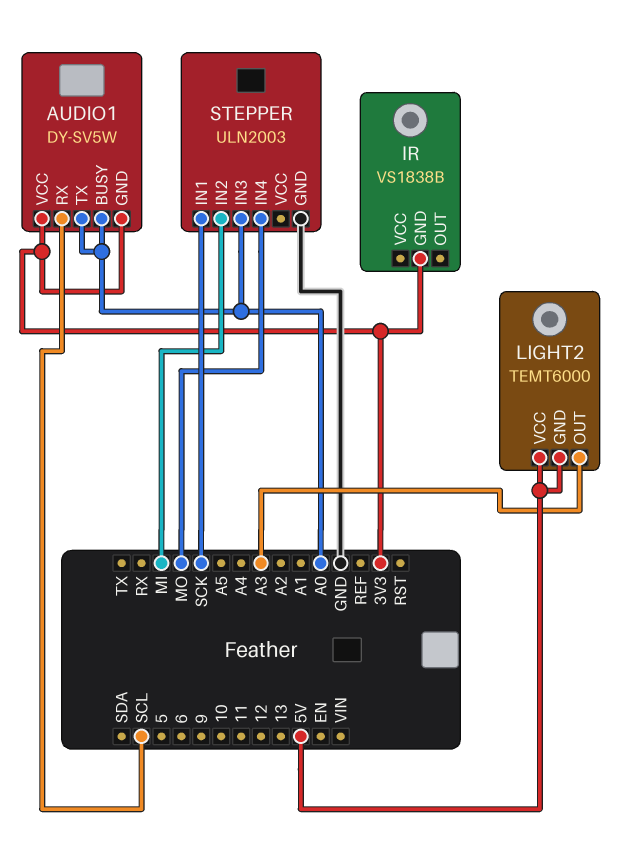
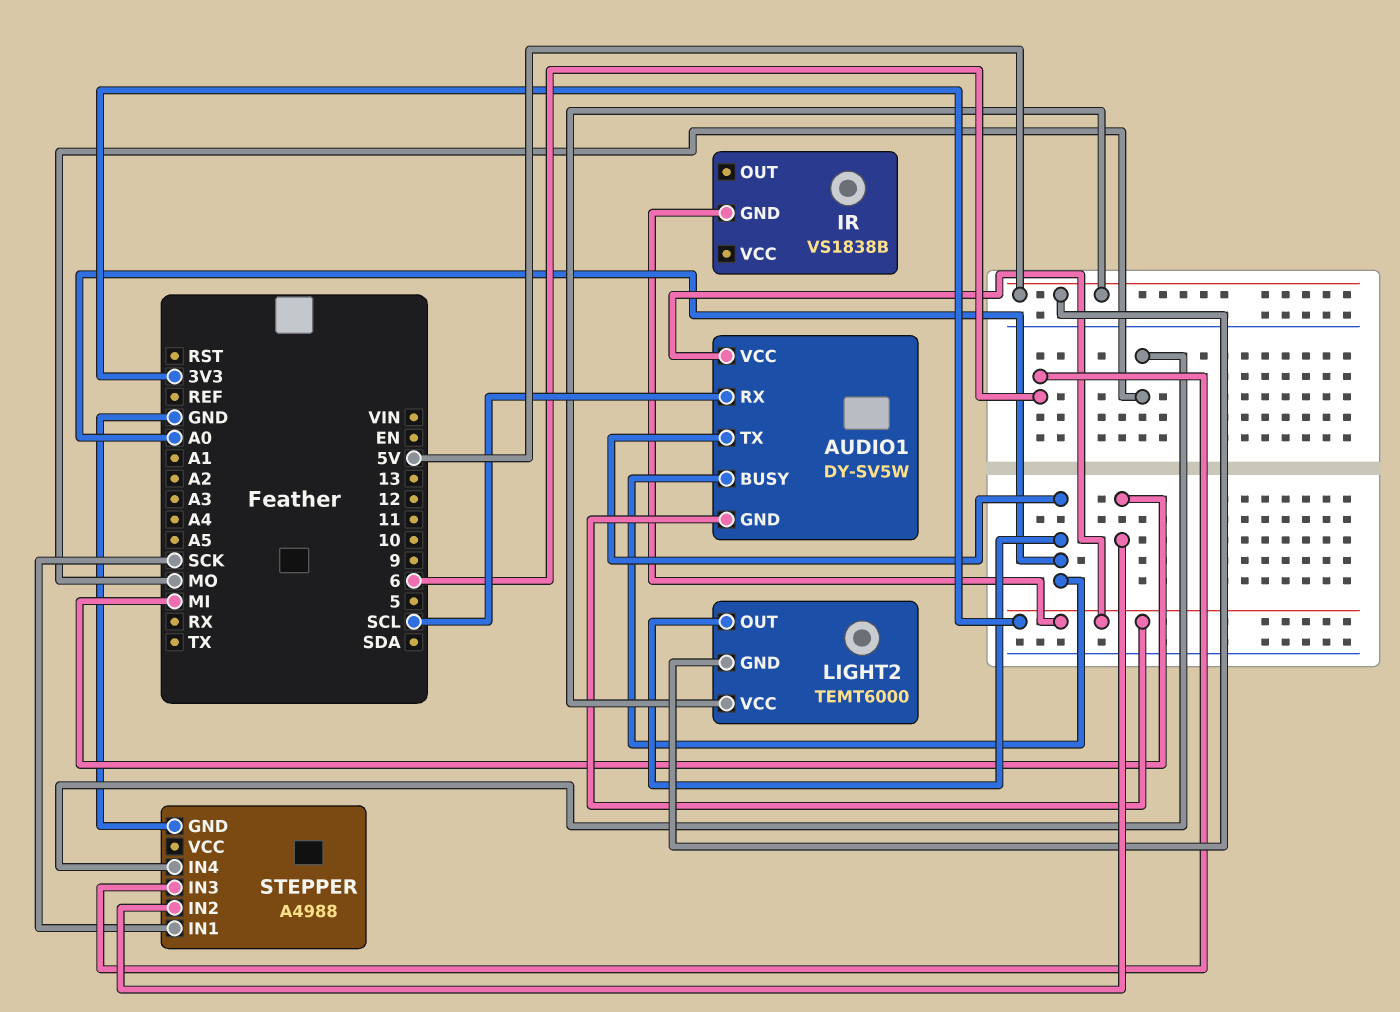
LIGHT2 pin OUT: A3 -> A0
STEPPER: ULN2003 -> A4988
STEPPER pin IN3: A0 -> 6

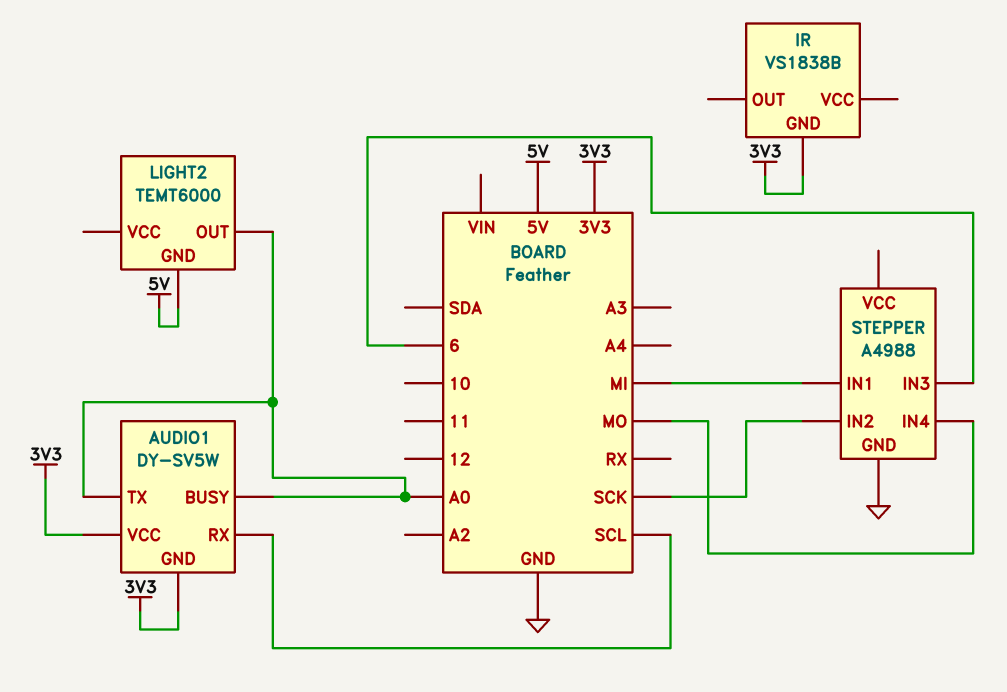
LIGHT2 pin VCC: 5V -> none
STEPPER pin IN1: SCK -> MI
STEPPER pin IN2: MI -> SCK

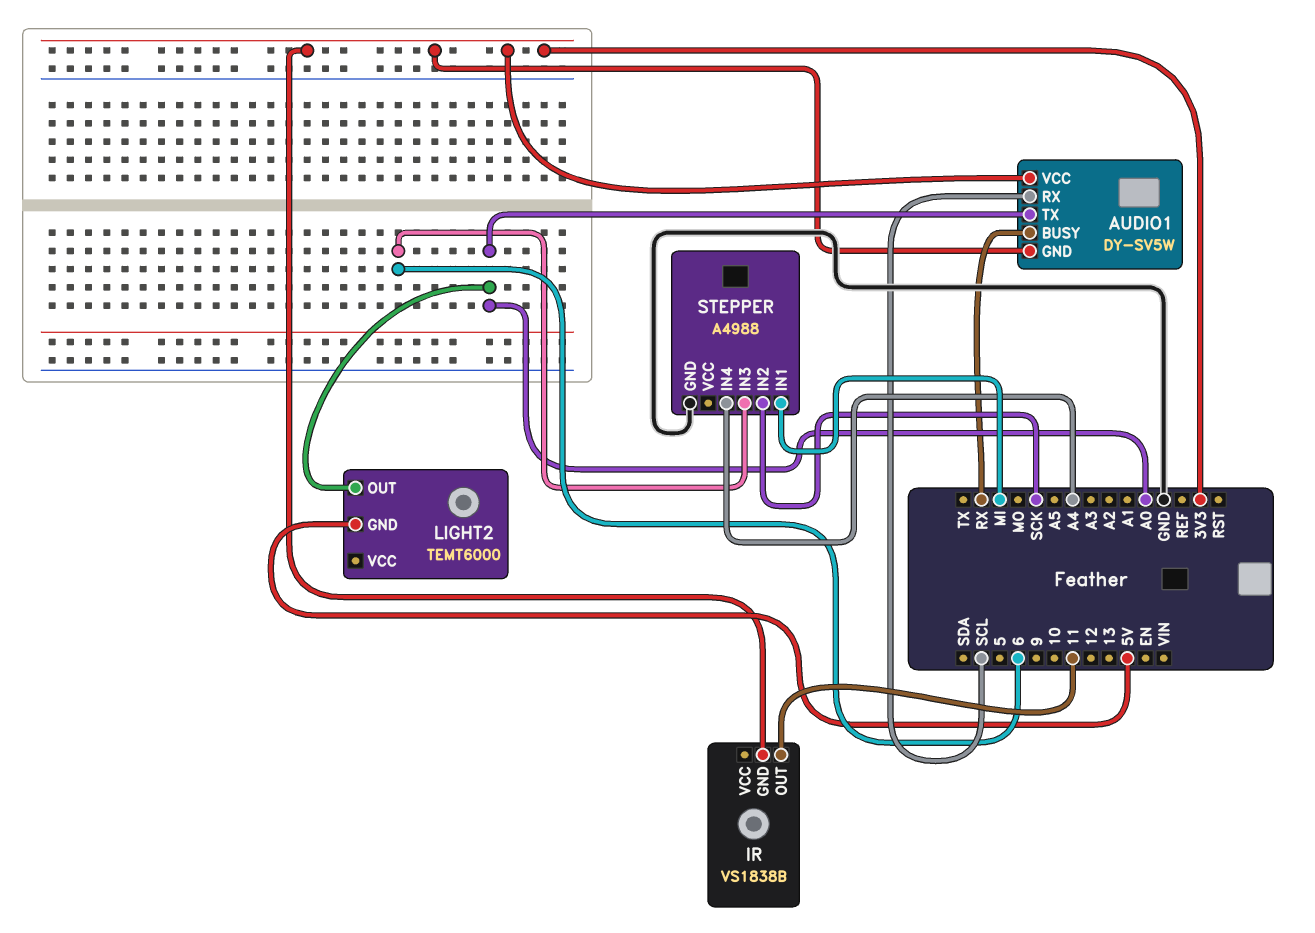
AUDIO1 pin BUSY: A0 -> RX
IR pin OUT: none -> 11
STEPPER pin IN4: MO -> A4

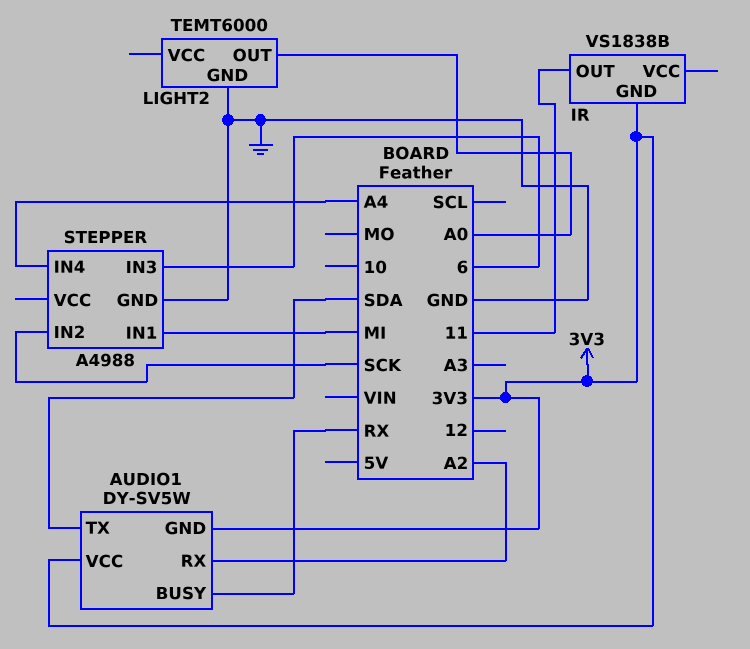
AUDIO1 pin RX: SCL -> A2
AUDIO1 pin TX: A0 -> SDA
LIGHT2 pin GND: 5V -> GND

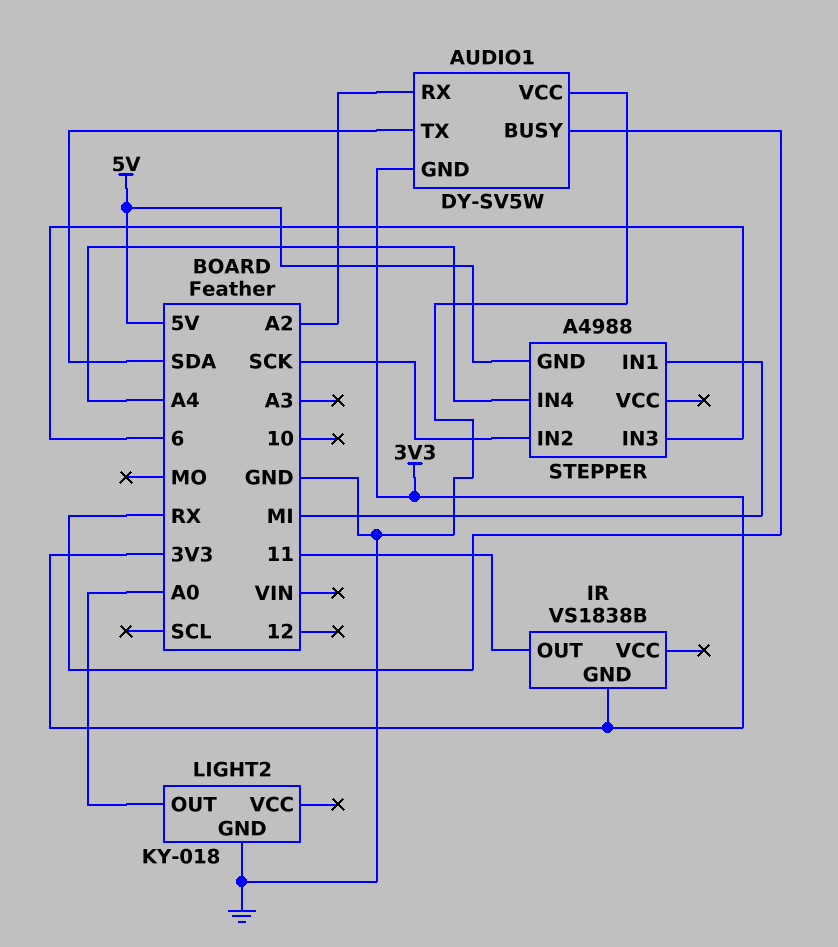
AUDIO1 pin VCC: 3V3 -> GND
LIGHT2: TEMT6000 -> KY-018
STEPPER pin GND: GND -> 5V

